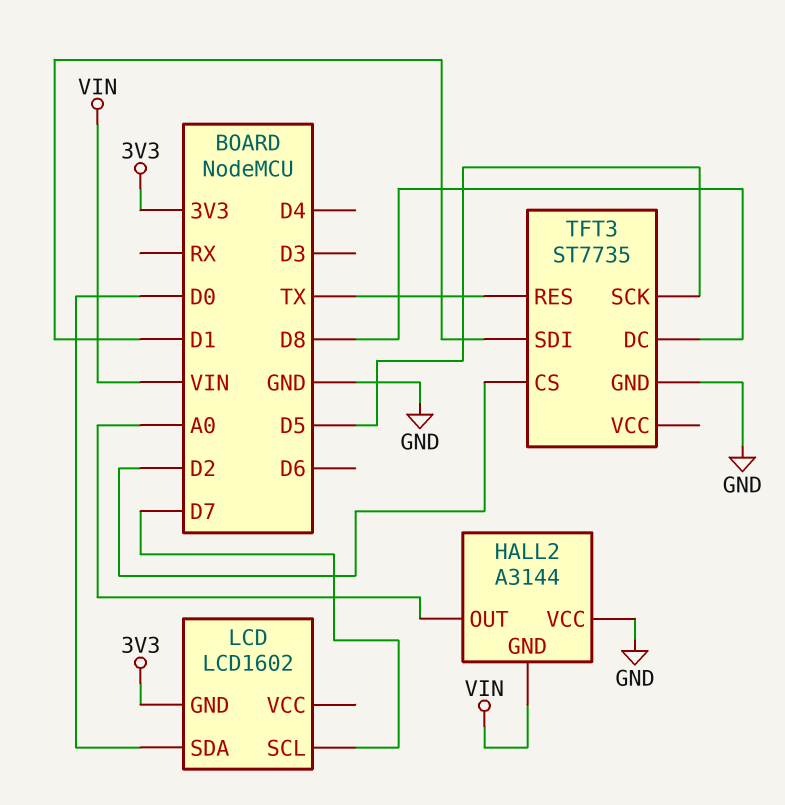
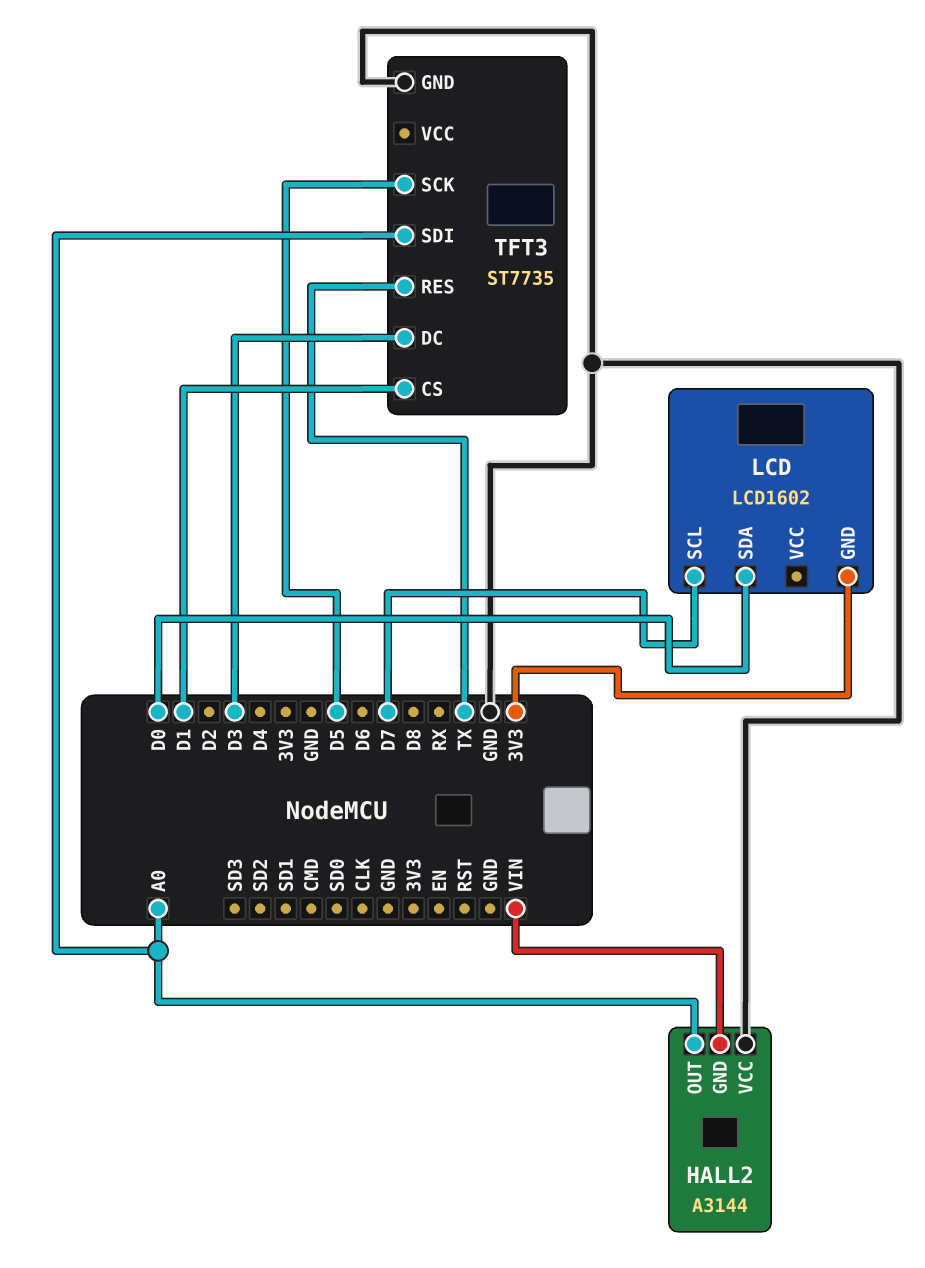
TFT3 pin CS: D2 -> D1
TFT3 pin DC: D8 -> D3
TFT3 pin SDI: D1 -> A0

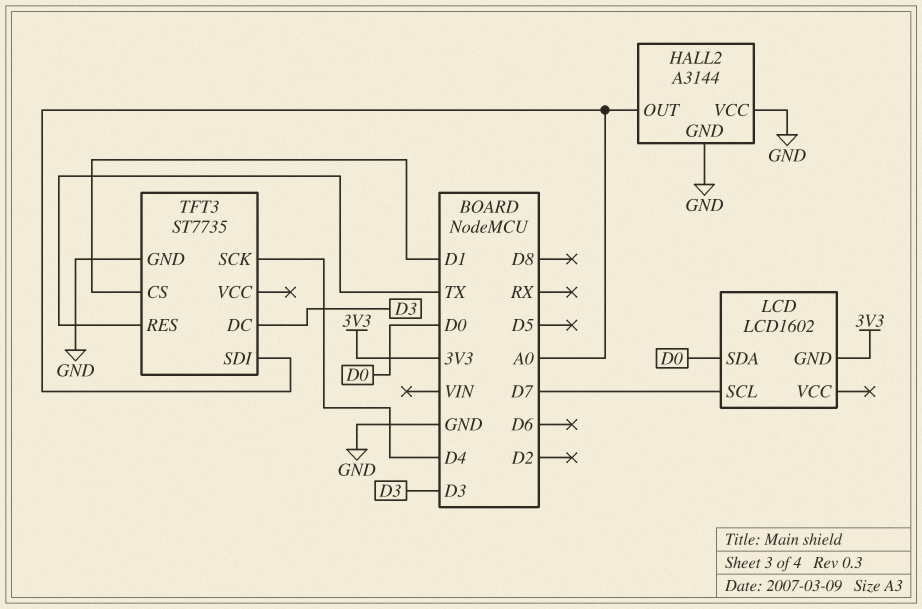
HALL2 pin GND: VIN -> GND
TFT3 pin SCK: D5 -> D4

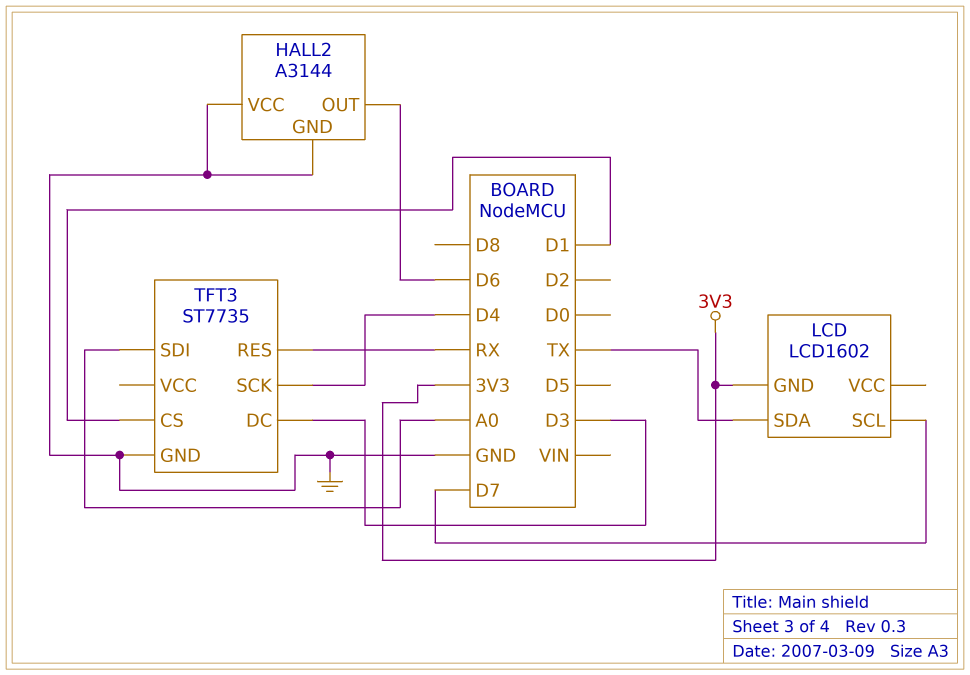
HALL2 pin OUT: A0 -> D6
LCD pin SDA: D0 -> TX
TFT3 pin RES: TX -> RX

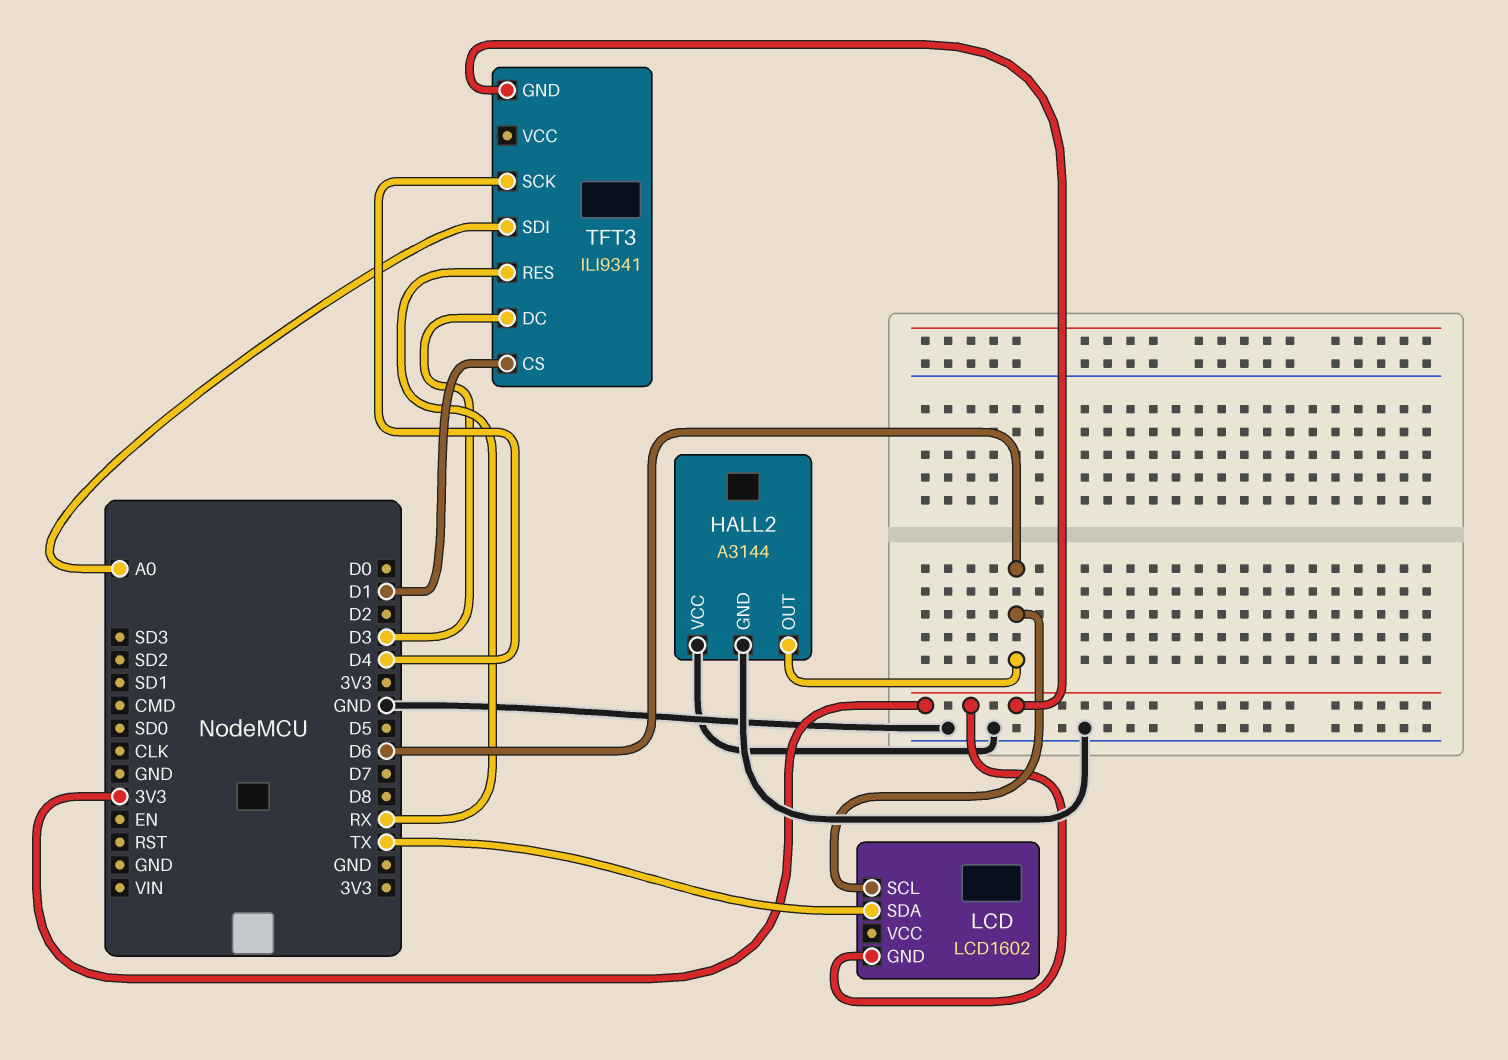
LCD pin SCL: D7 -> D6
TFT3: ST7735 -> ILI9341
TFT3 pin GND: GND -> 3V3

